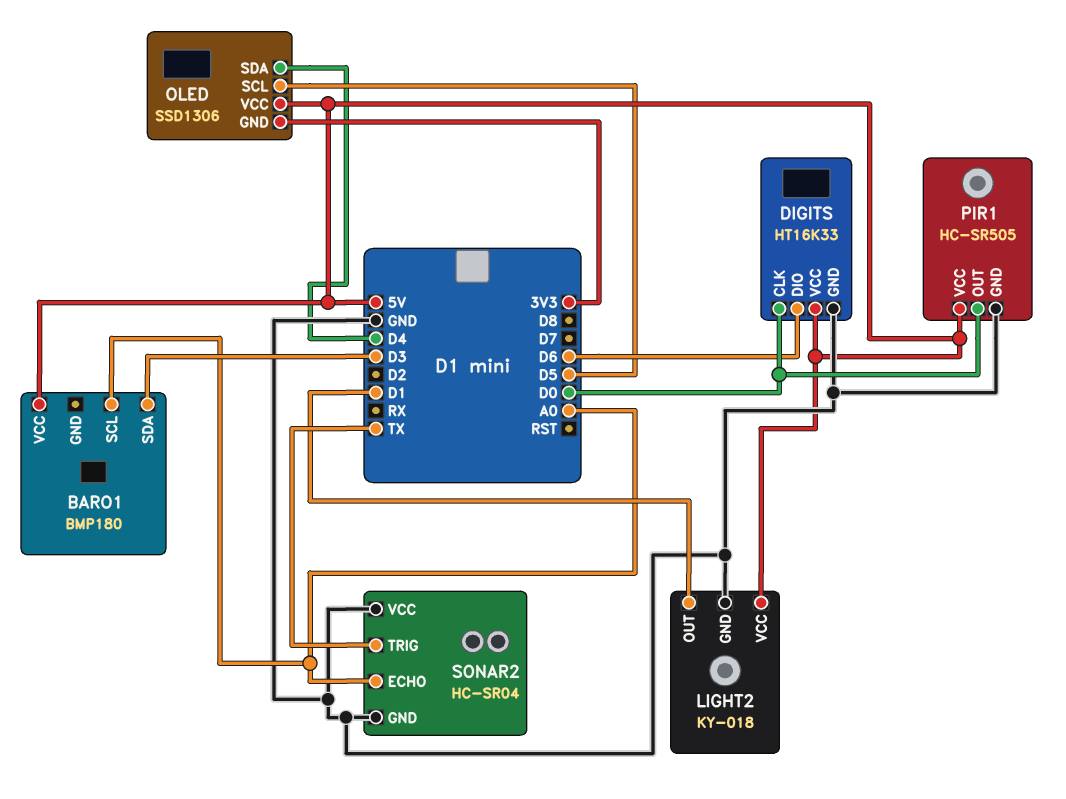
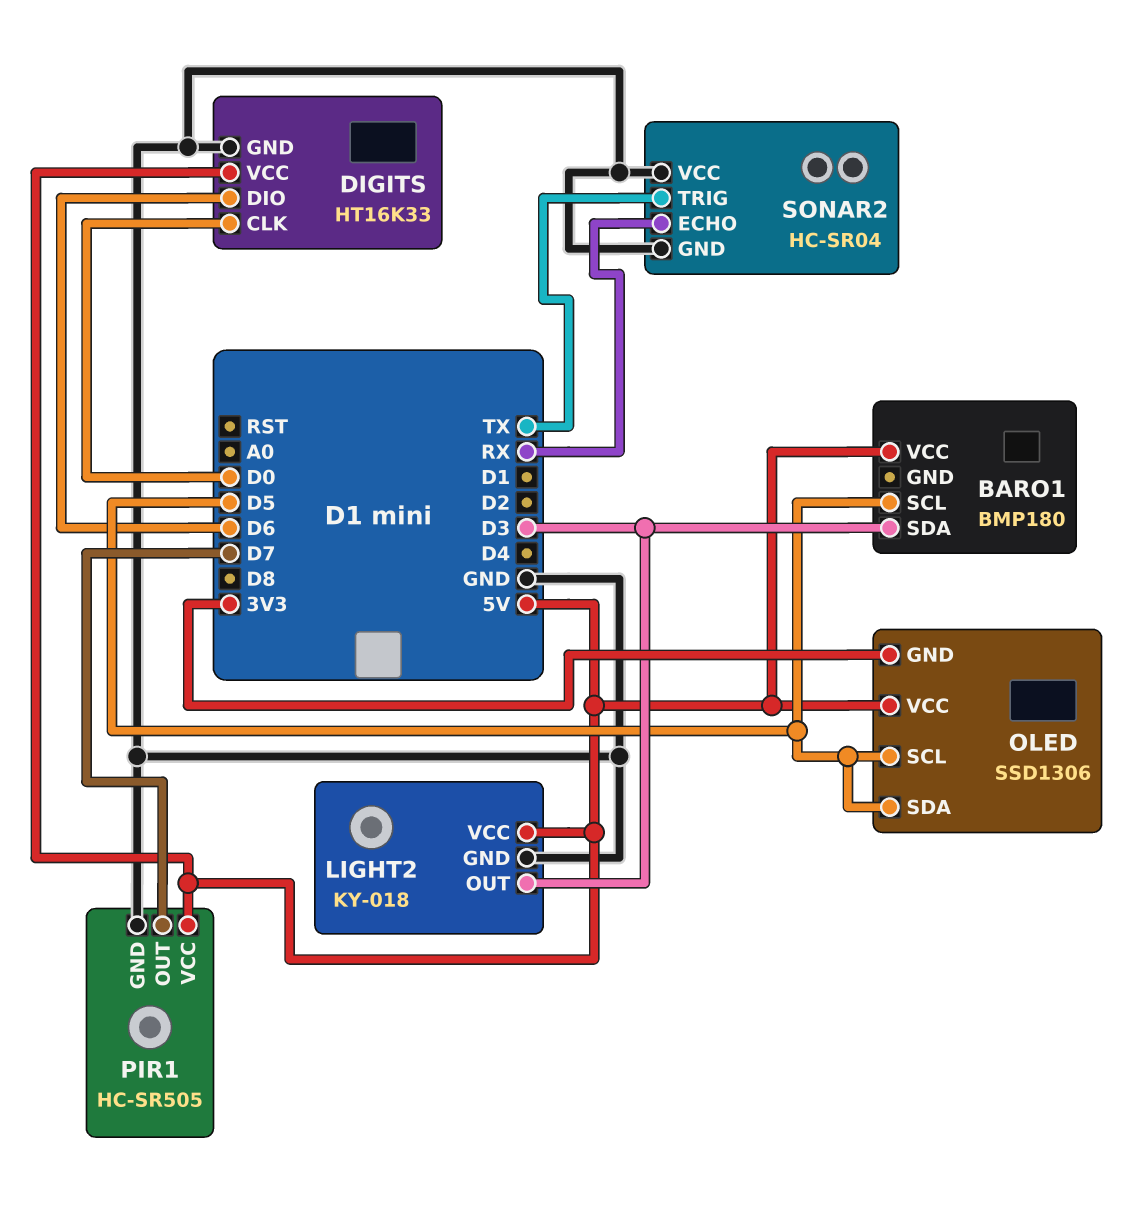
BARO1 pin SCL: A0 -> D5
LIGHT2 pin OUT: D1 -> D3
OLED pin SDA: D4 -> D5
PIR1 pin OUT: D0 -> D7
SONAR2 pin ECHO: A0 -> RX

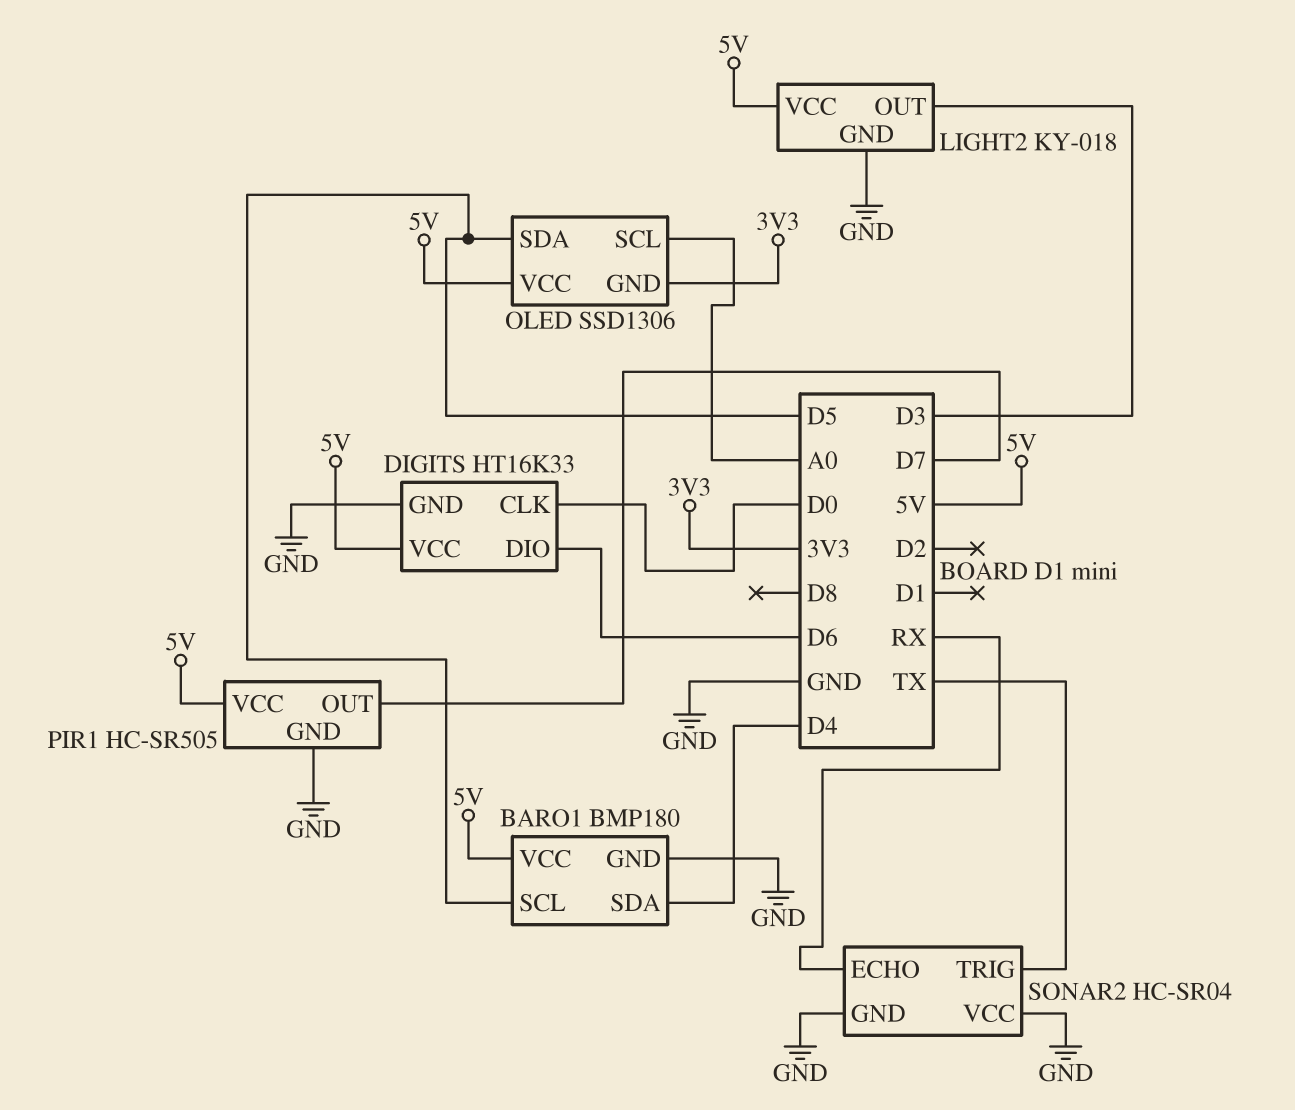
BARO1 pin GND: none -> GND
BARO1 pin SDA: D3 -> D4
OLED pin SCL: D5 -> A0

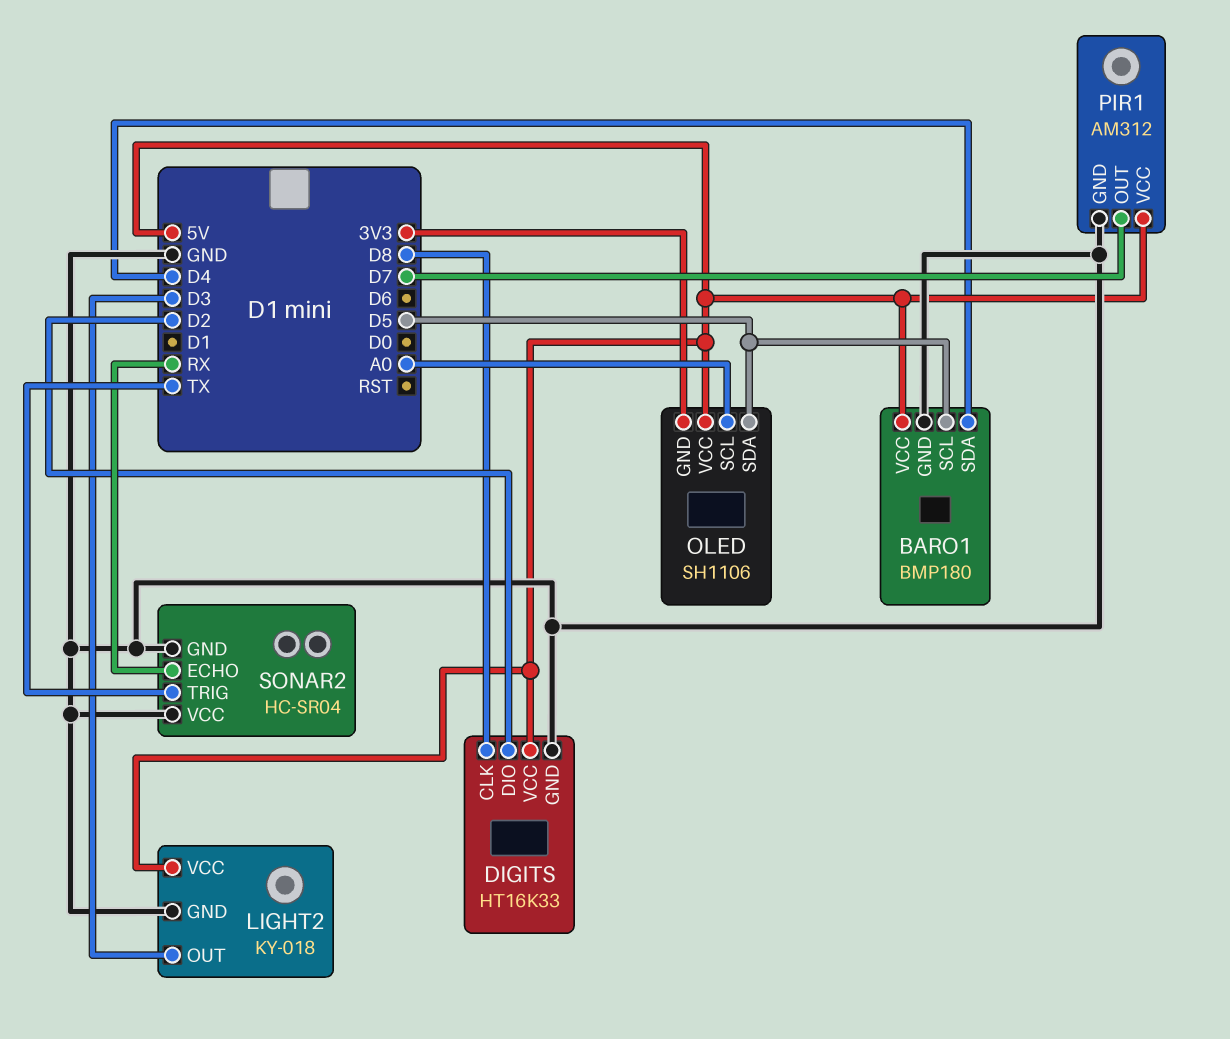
DIGITS pin CLK: D0 -> D8
DIGITS pin DIO: D6 -> D2
OLED: SSD1306 -> SH1106
PIR1: HC-SR505 -> AM312

